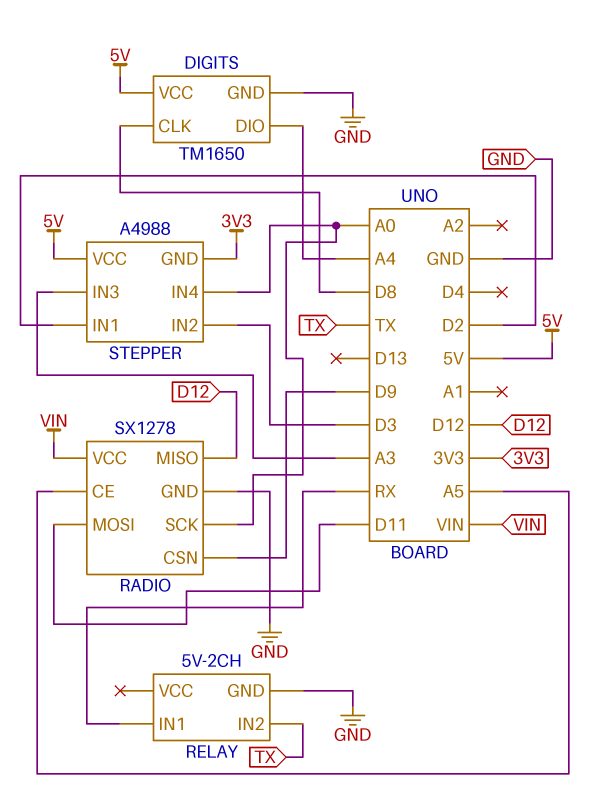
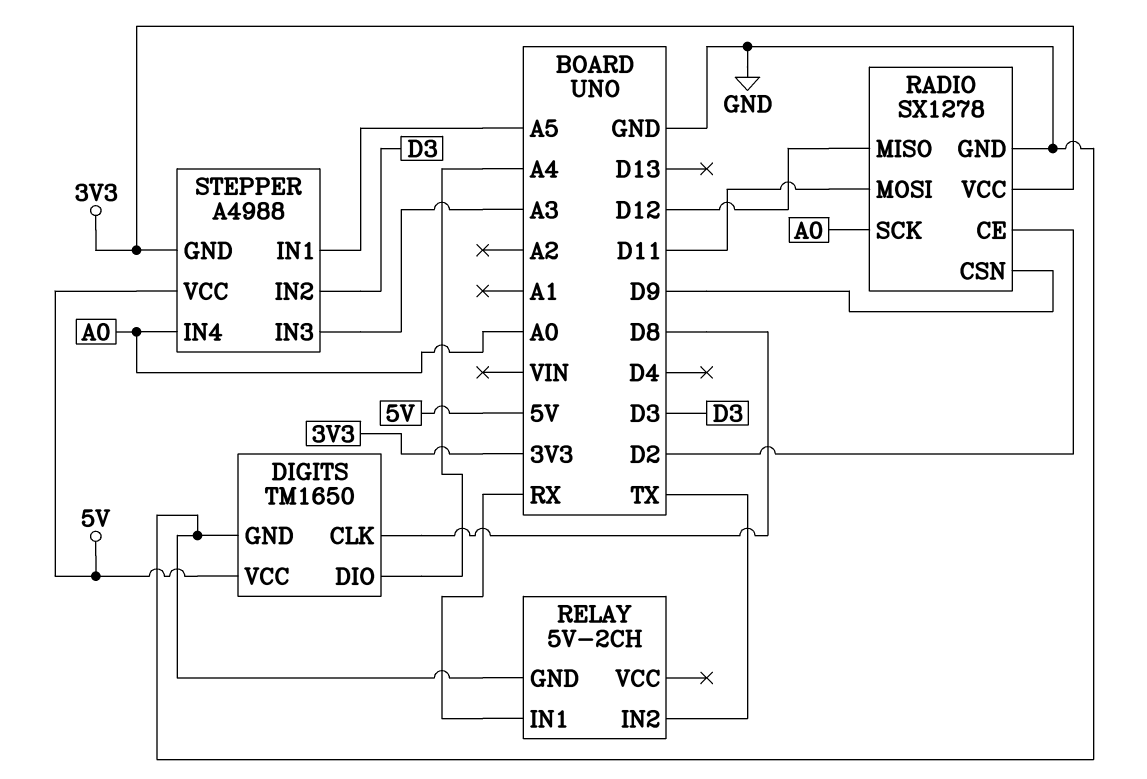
RADIO pin CE: A5 -> D2
RADIO pin VCC: VIN -> 3V3
STEPPER pin IN1: D2 -> A5

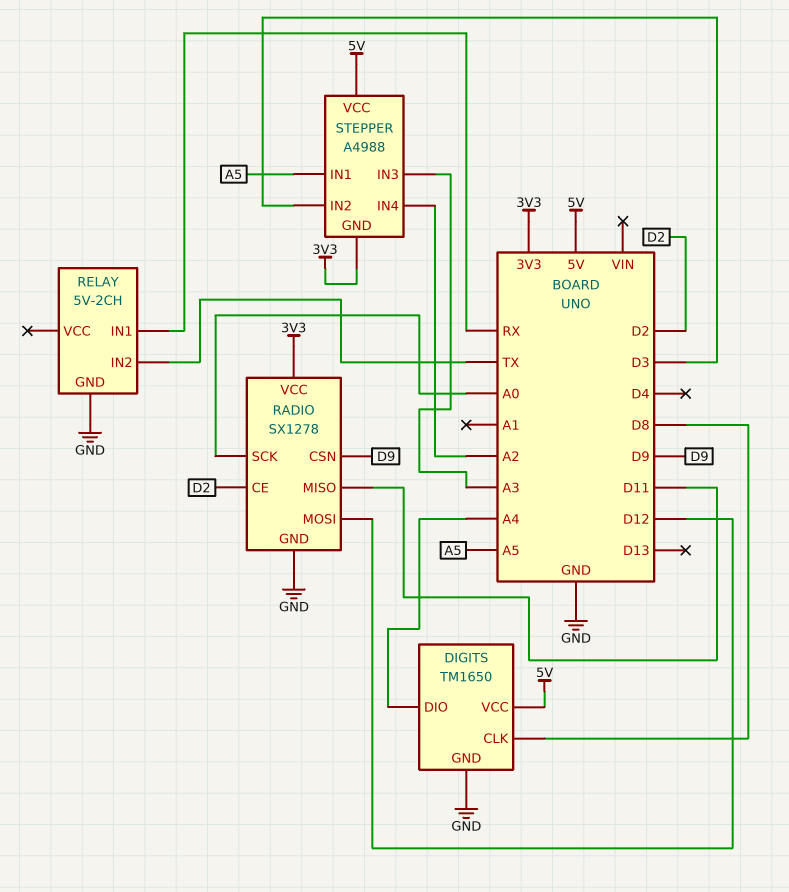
RADIO pin MISO: D12 -> D11
RADIO pin MOSI: D11 -> D12
STEPPER pin IN4: A0 -> A2

